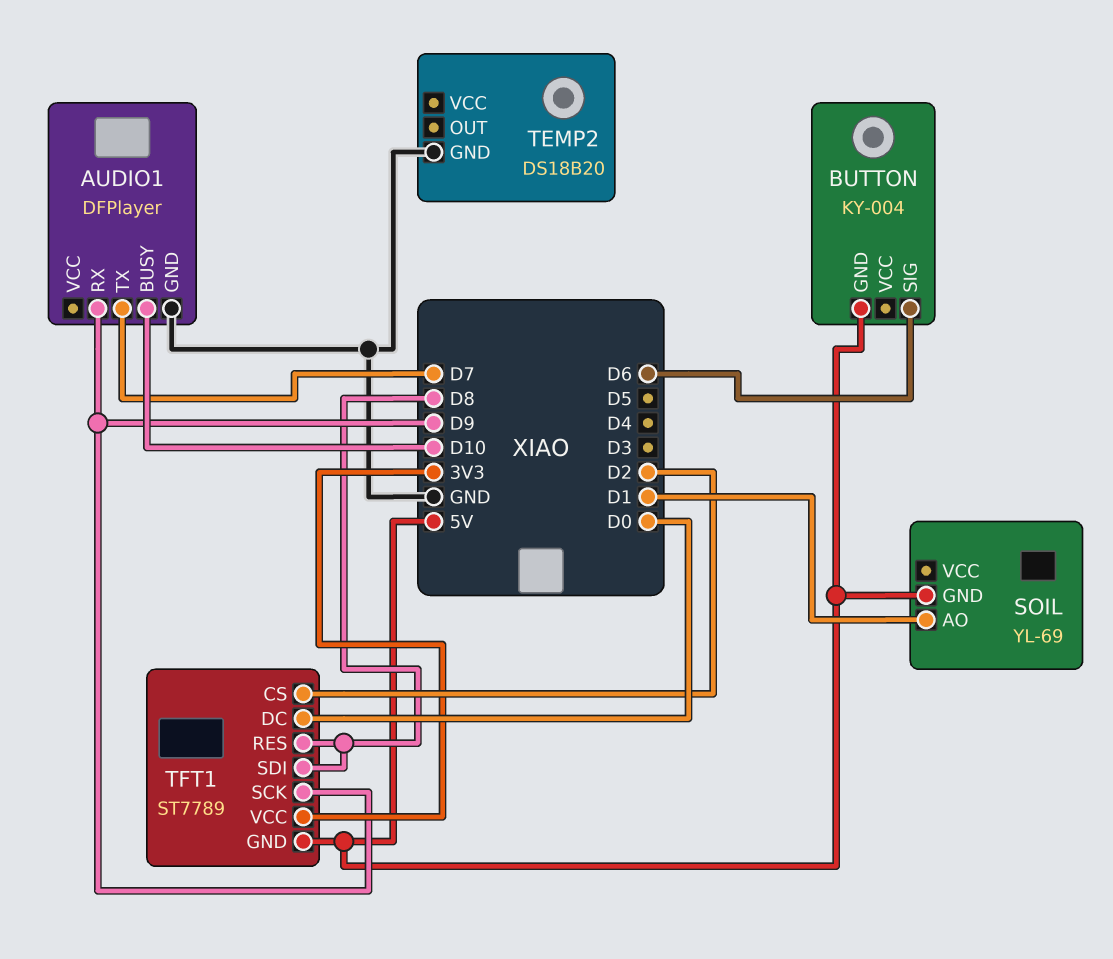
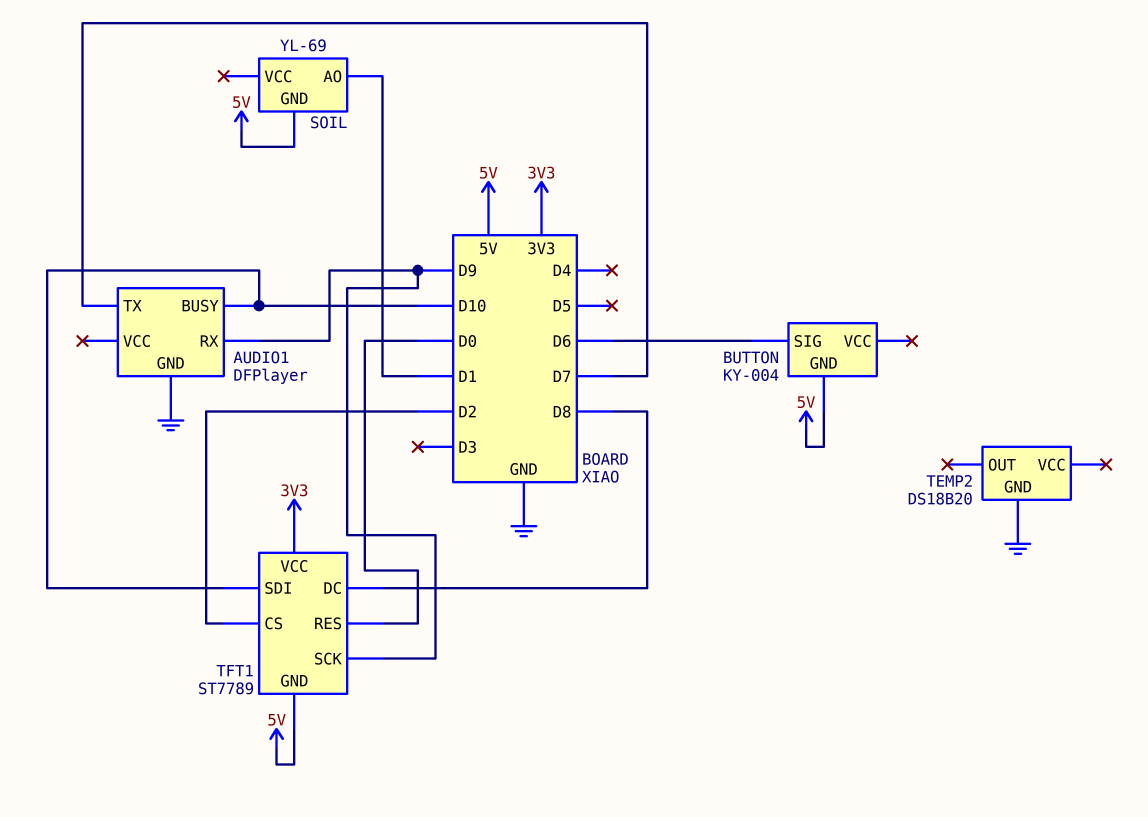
TFT1 pin DC: D0 -> D8
TFT1 pin RES: D8 -> D0
TFT1 pin SDI: D8 -> D10

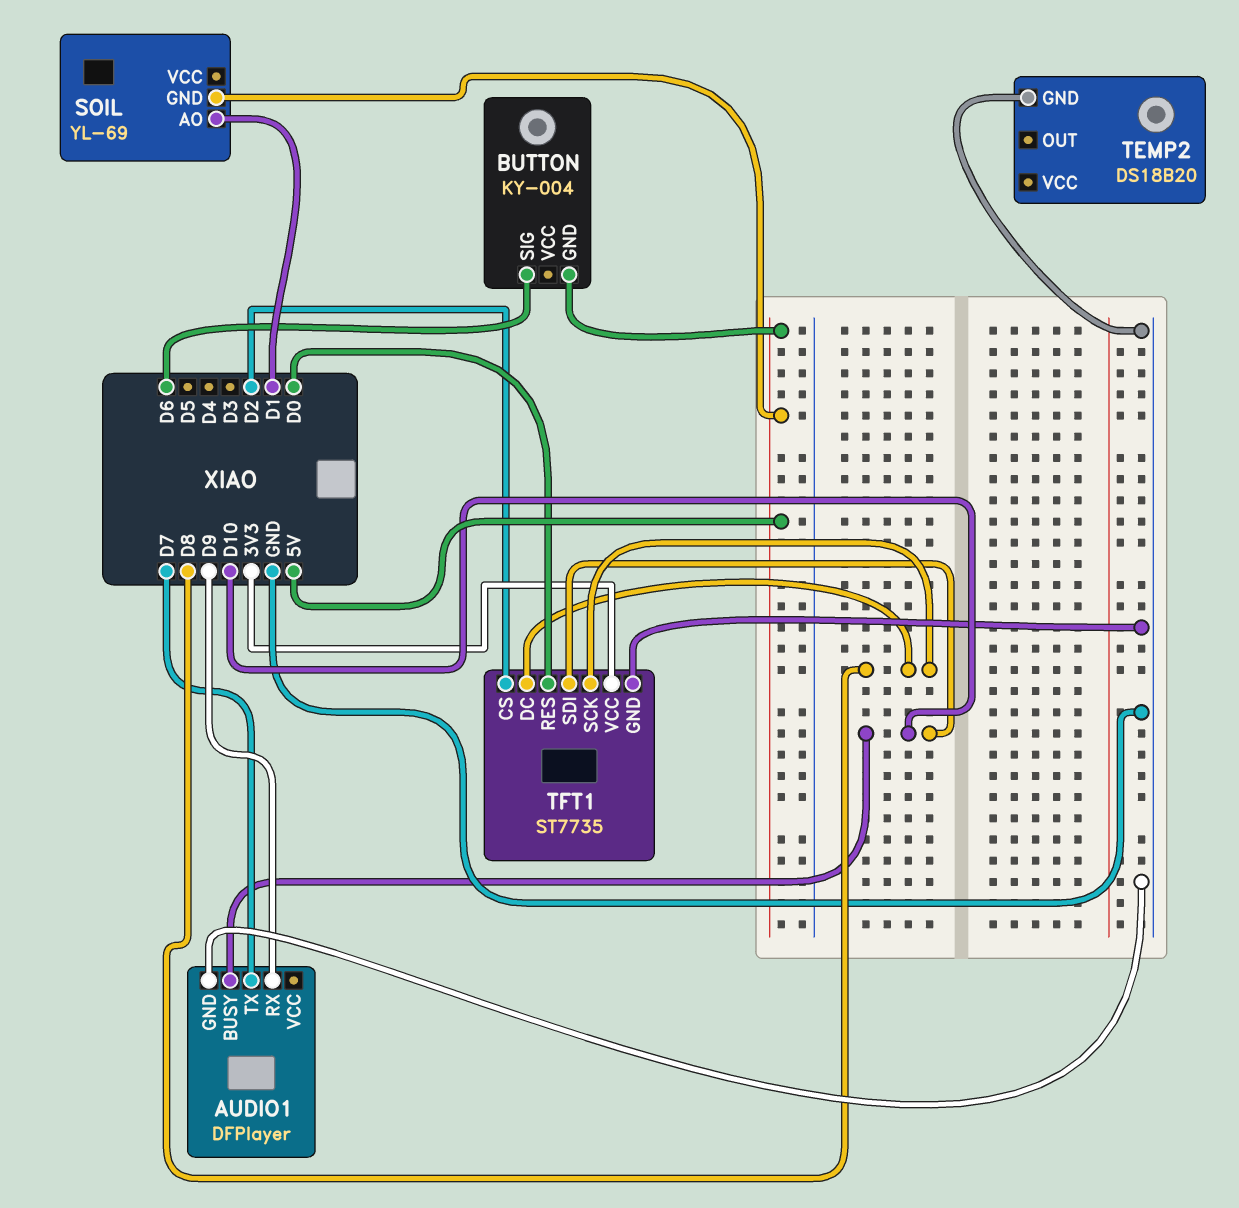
TFT1: ST7789 -> ST7735
TFT1 pin GND: 5V -> GND
TFT1 pin SCK: D9 -> D8

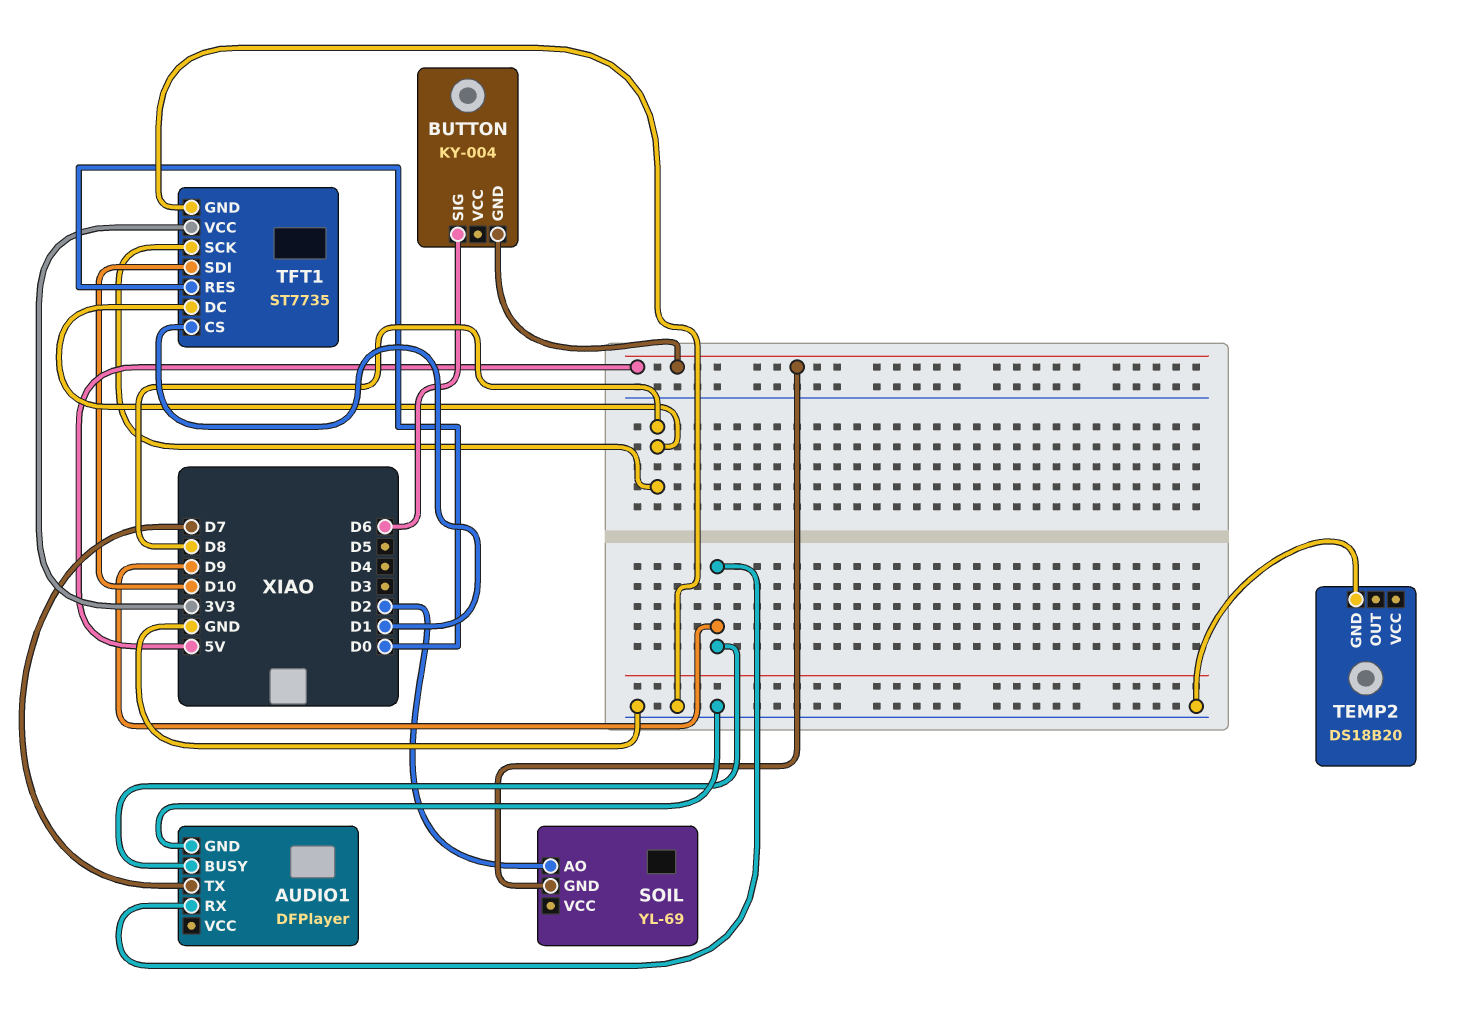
AUDIO1 pin BUSY: D10 -> D9
SOIL pin AO: D1 -> D2
TFT1 pin CS: D2 -> D1

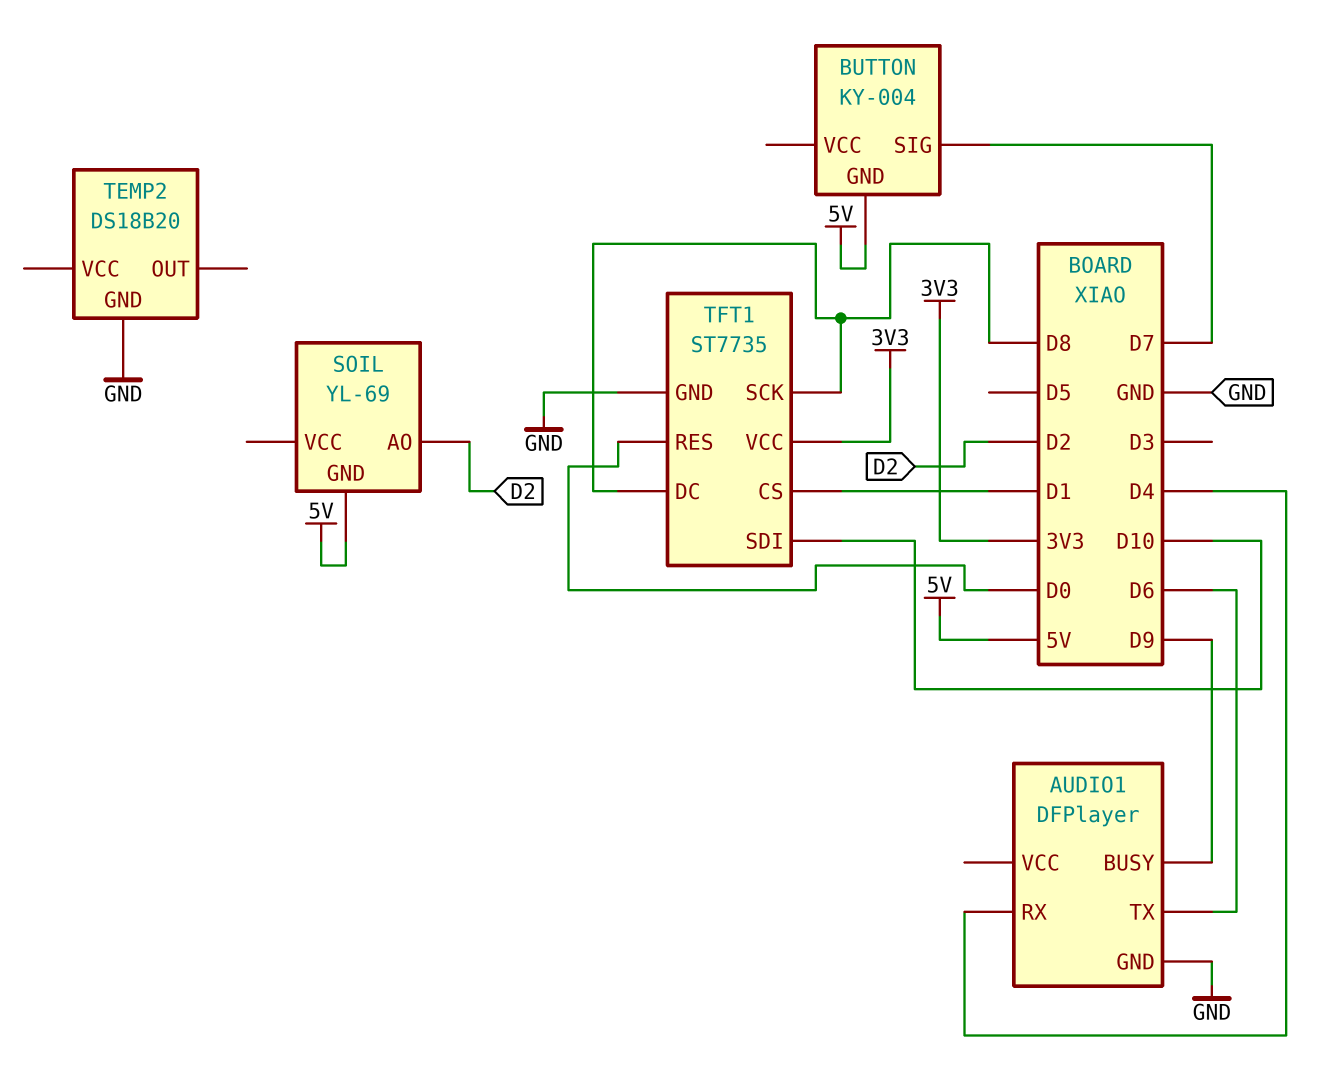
AUDIO1 pin RX: D9 -> D4
AUDIO1 pin TX: D7 -> D6
BUTTON pin SIG: D6 -> D7

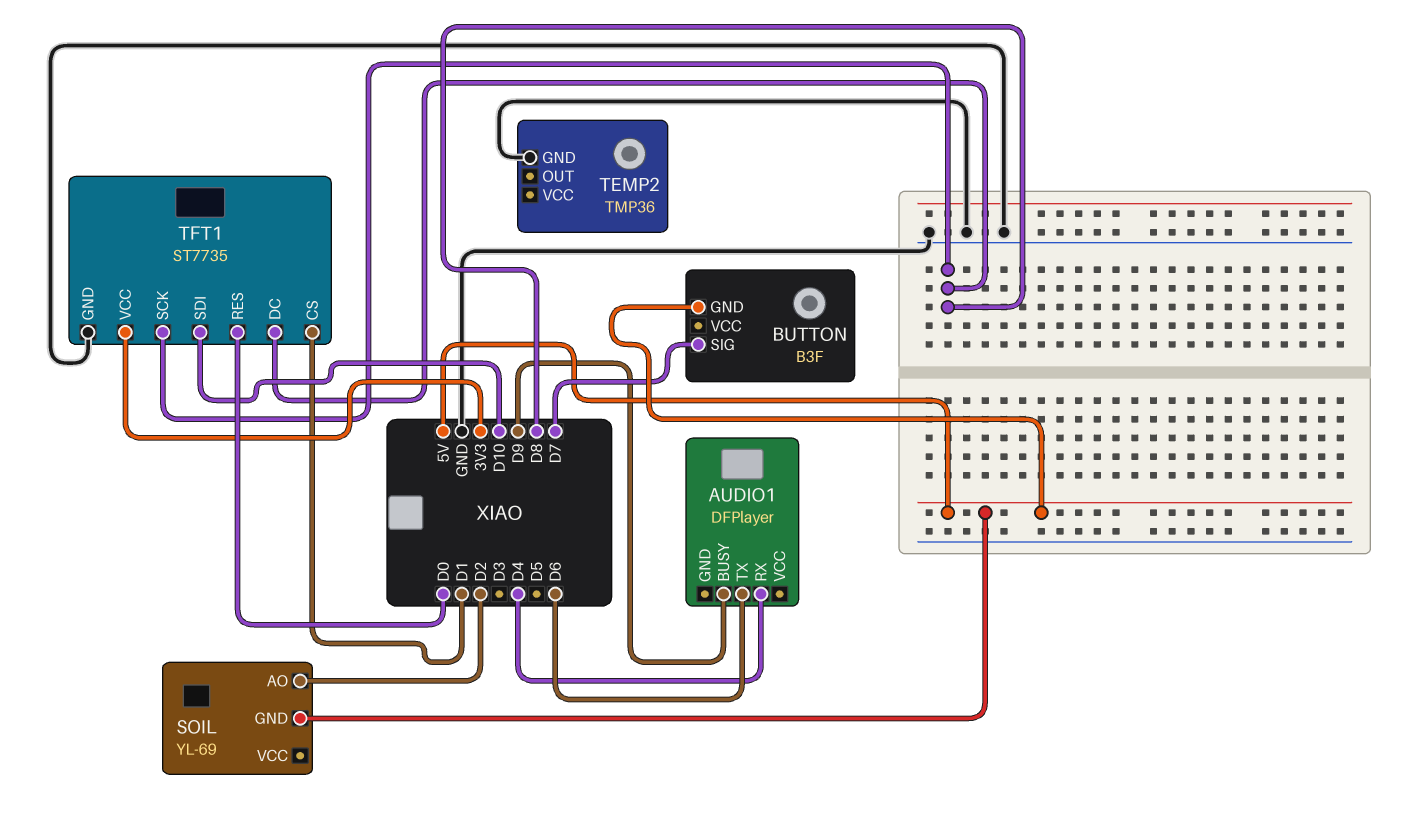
AUDIO1 pin GND: GND -> none
BUTTON: KY-004 -> B3F
TEMP2: DS18B20 -> TMP36

